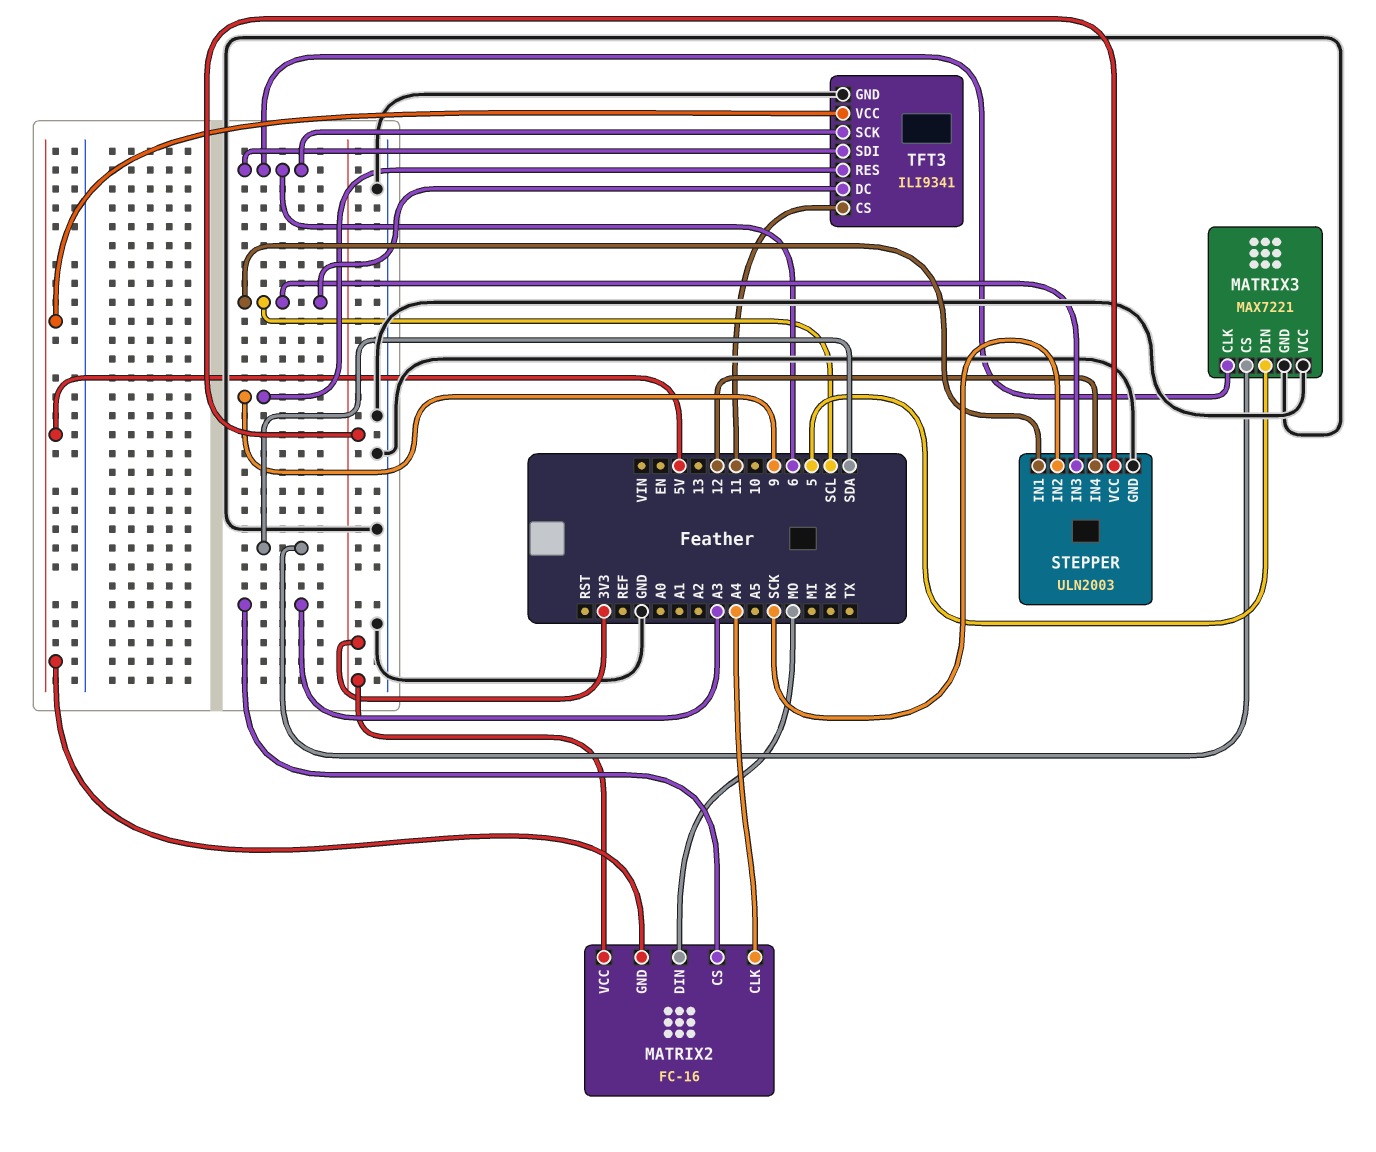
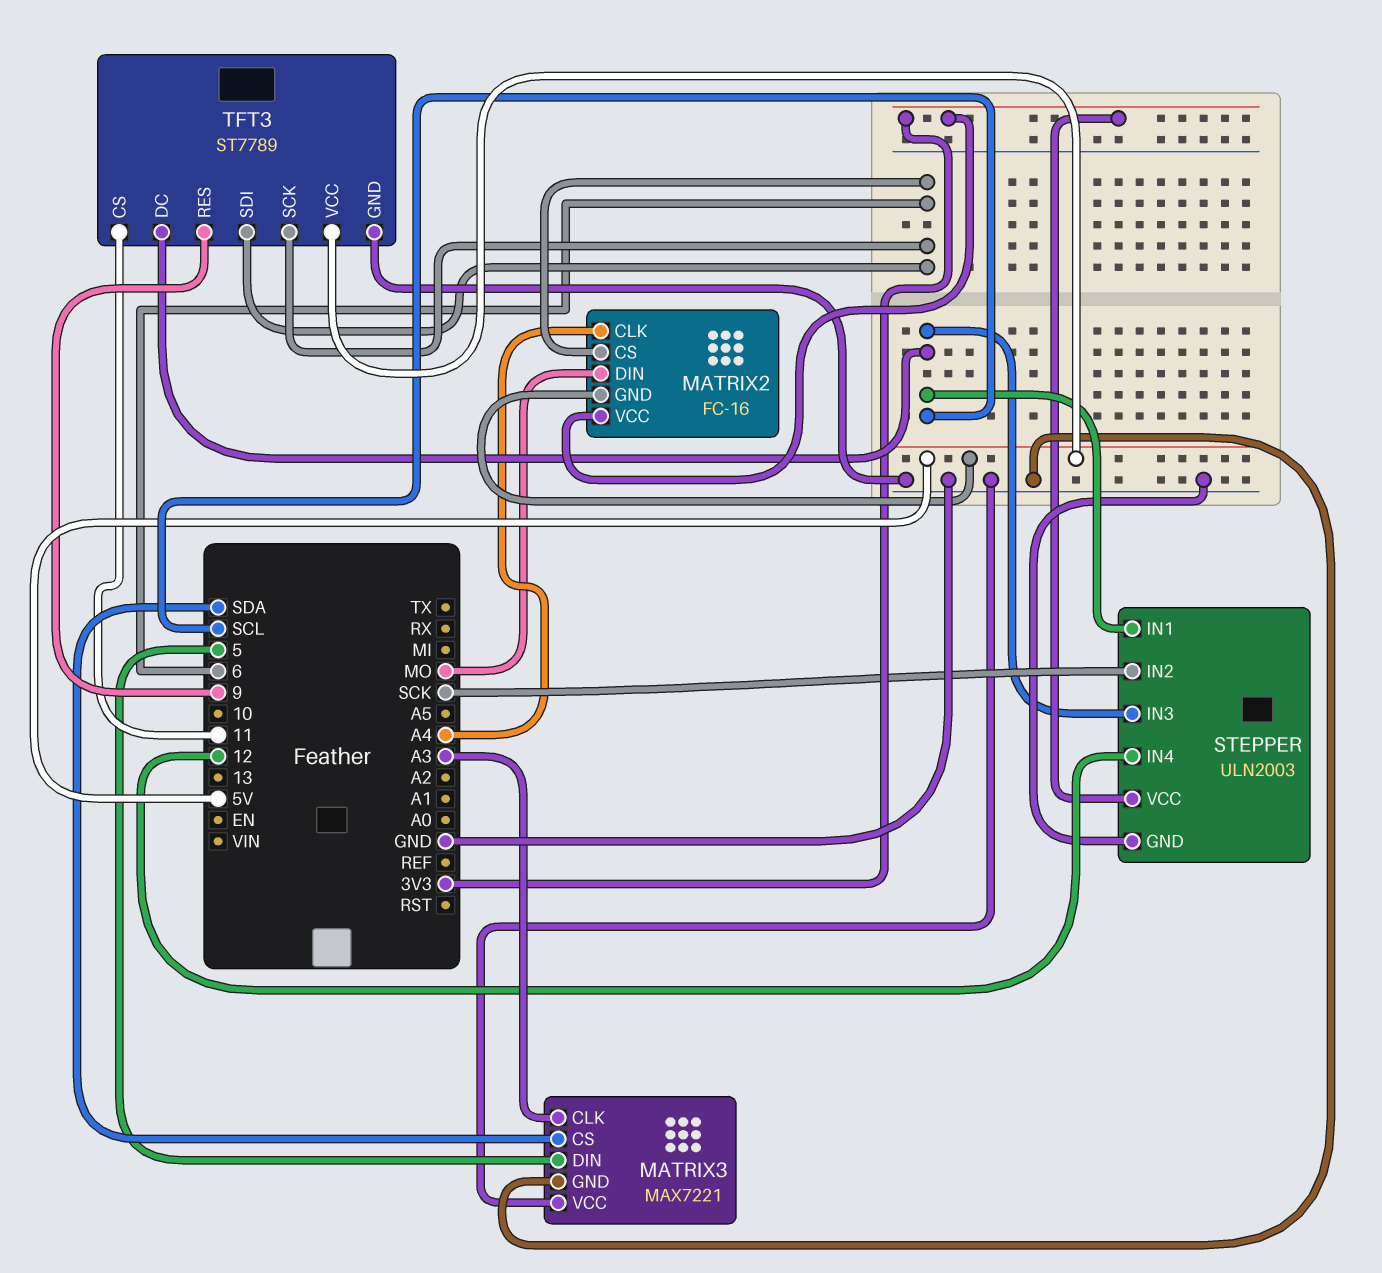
MATRIX2 pin CS: A3 -> 6
MATRIX3 pin CLK: 6 -> A3
TFT3: ILI9341 -> ST7789

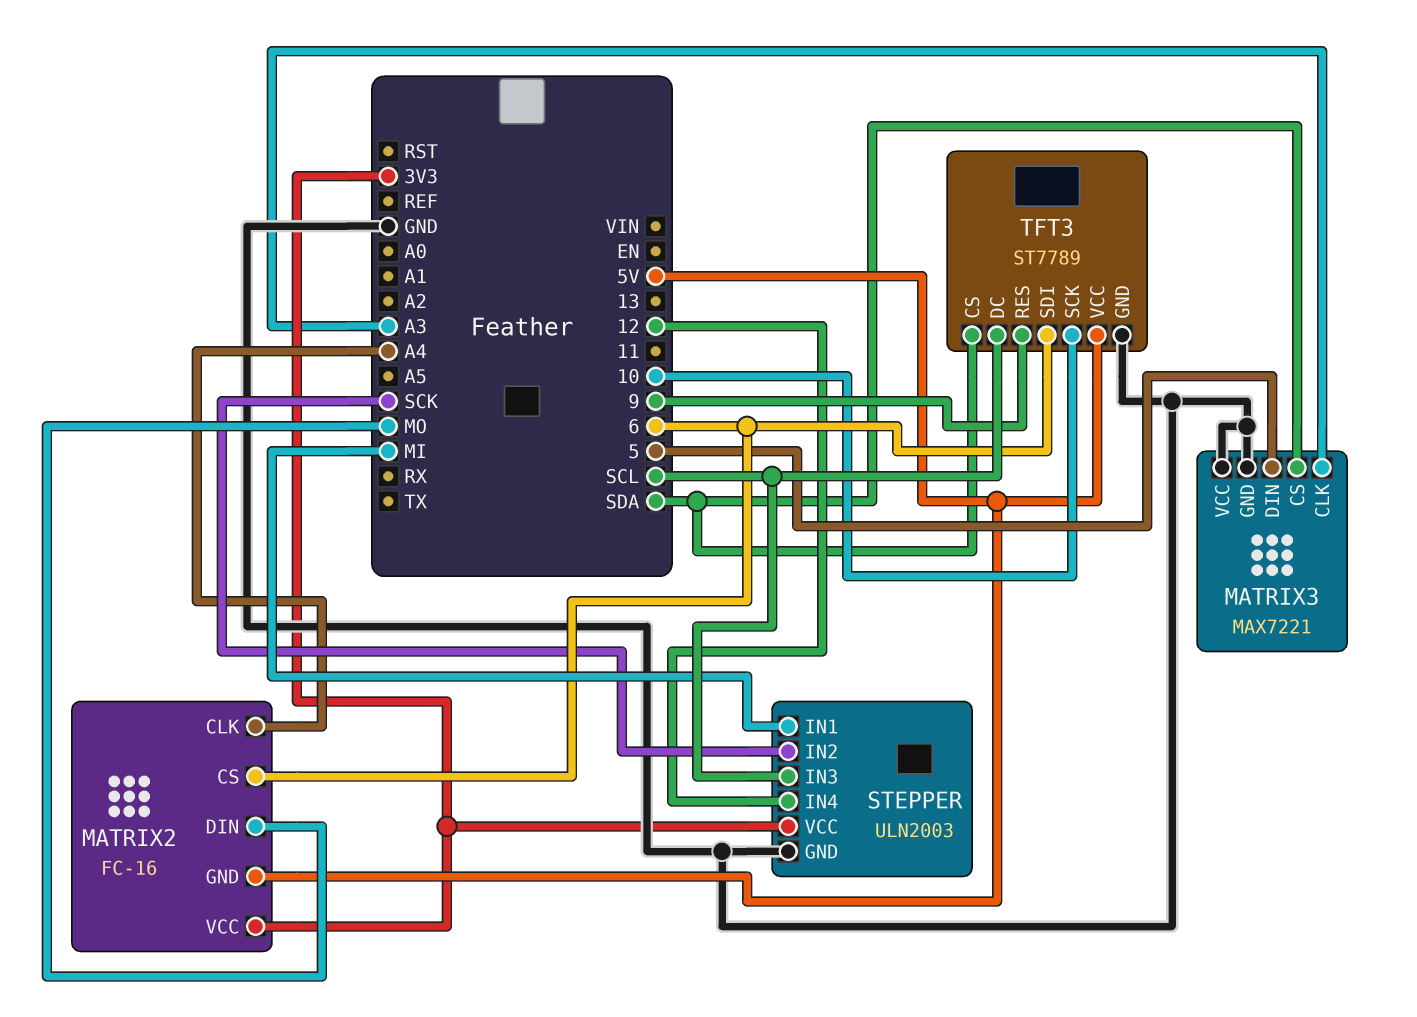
STEPPER pin IN1: SCL -> MI
TFT3 pin CS: 11 -> SDA
TFT3 pin SCK: 6 -> 10

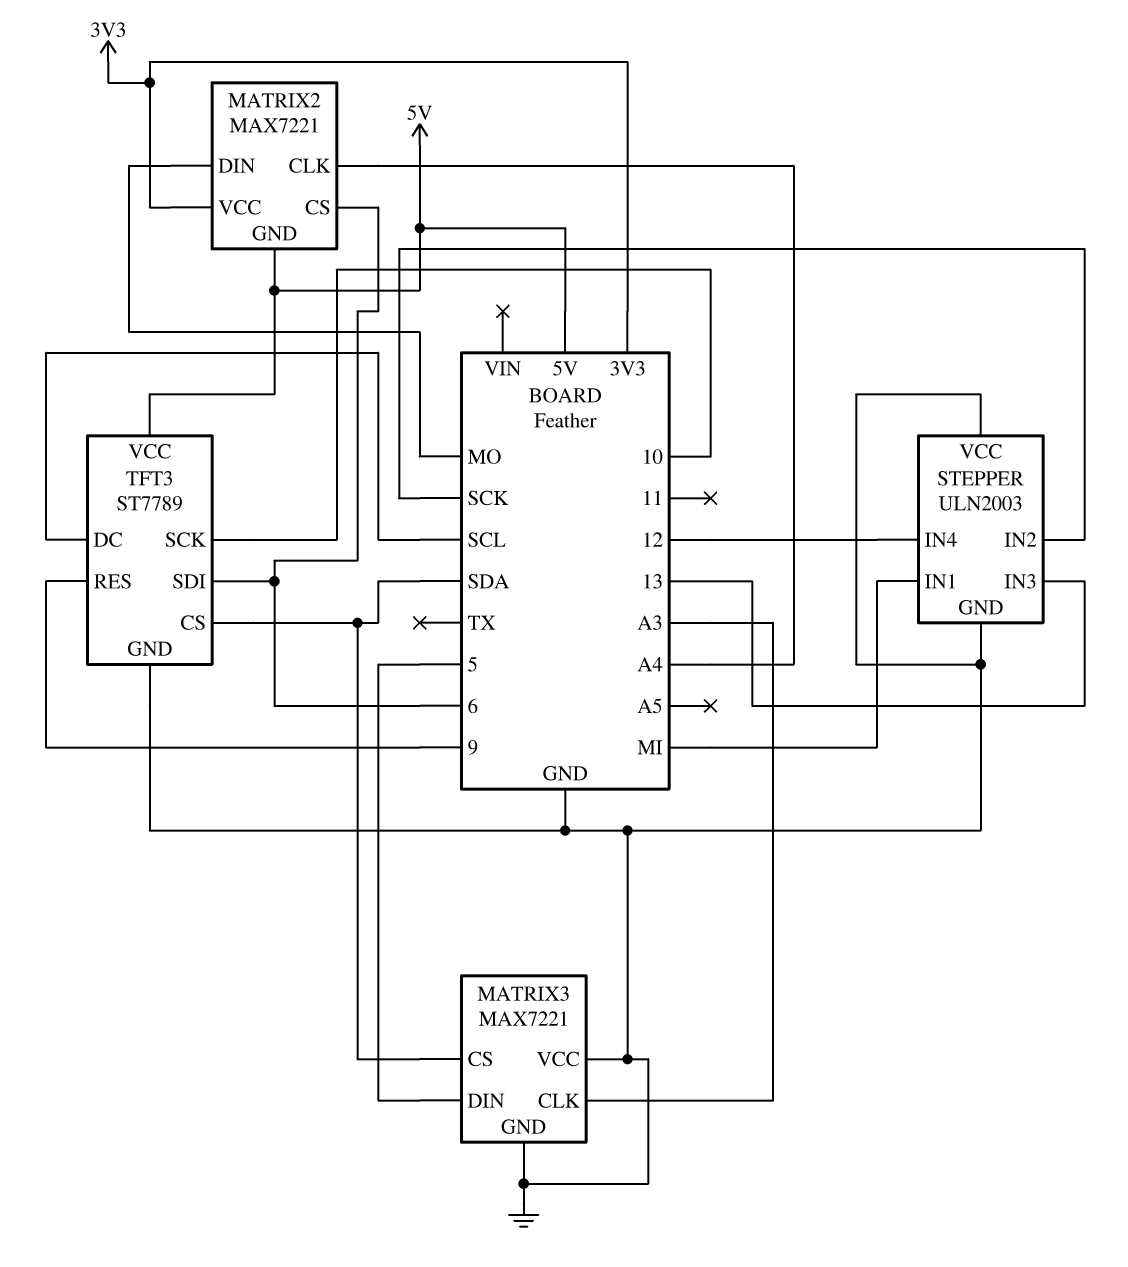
MATRIX2: FC-16 -> MAX7221
STEPPER pin IN3: SCL -> 13
STEPPER pin VCC: 3V3 -> GND

